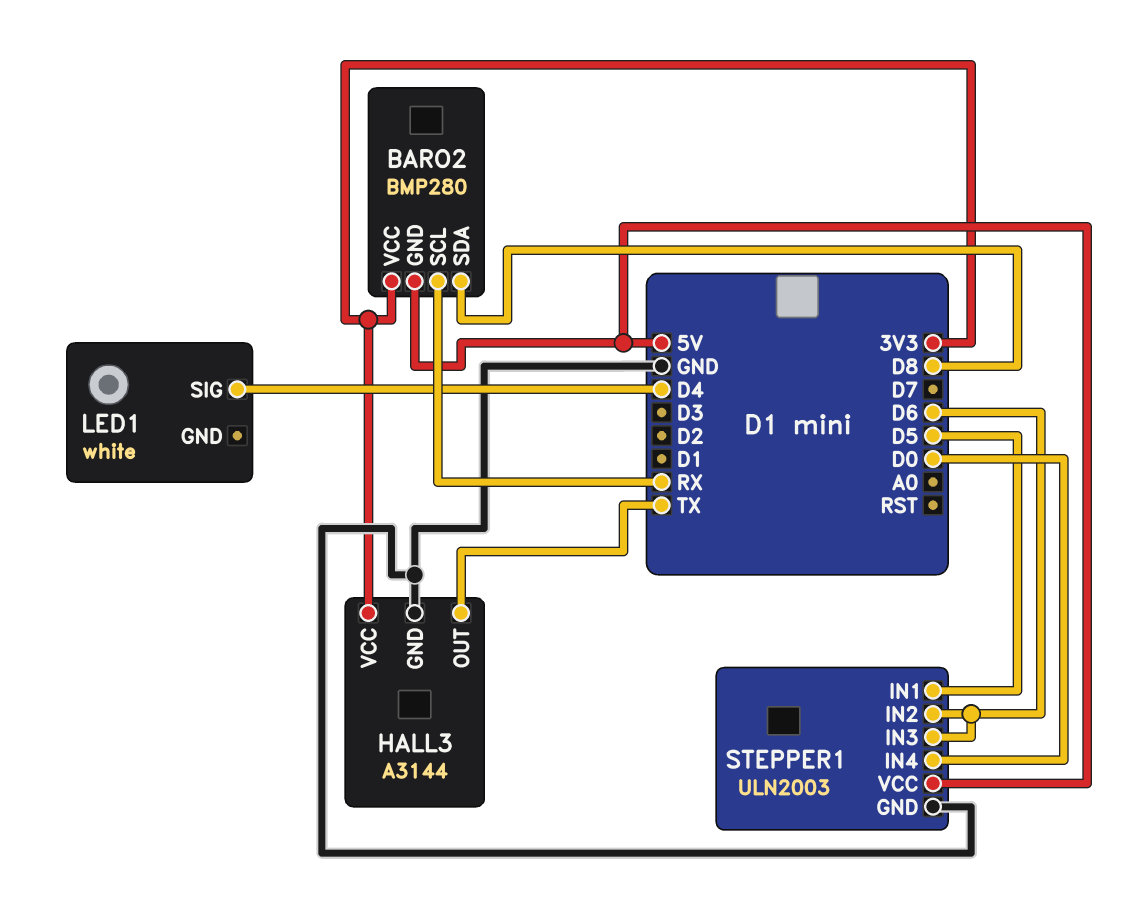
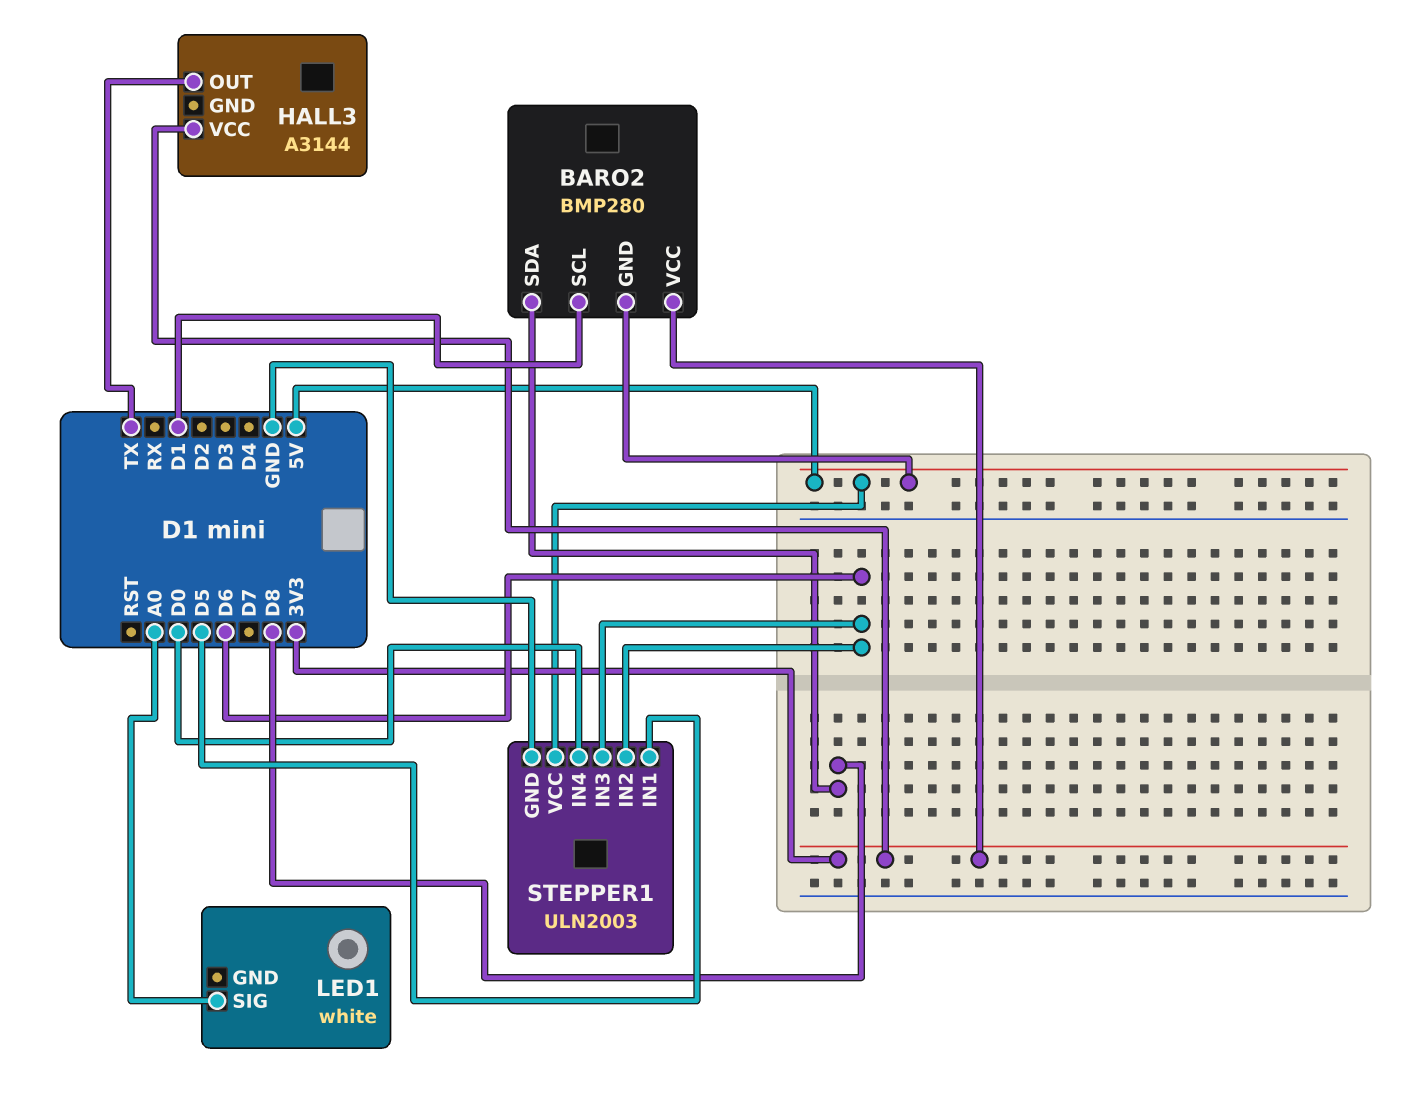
BARO2 pin SCL: RX -> D1
HALL3 pin GND: GND -> none
LED1 pin SIG: D4 -> A0

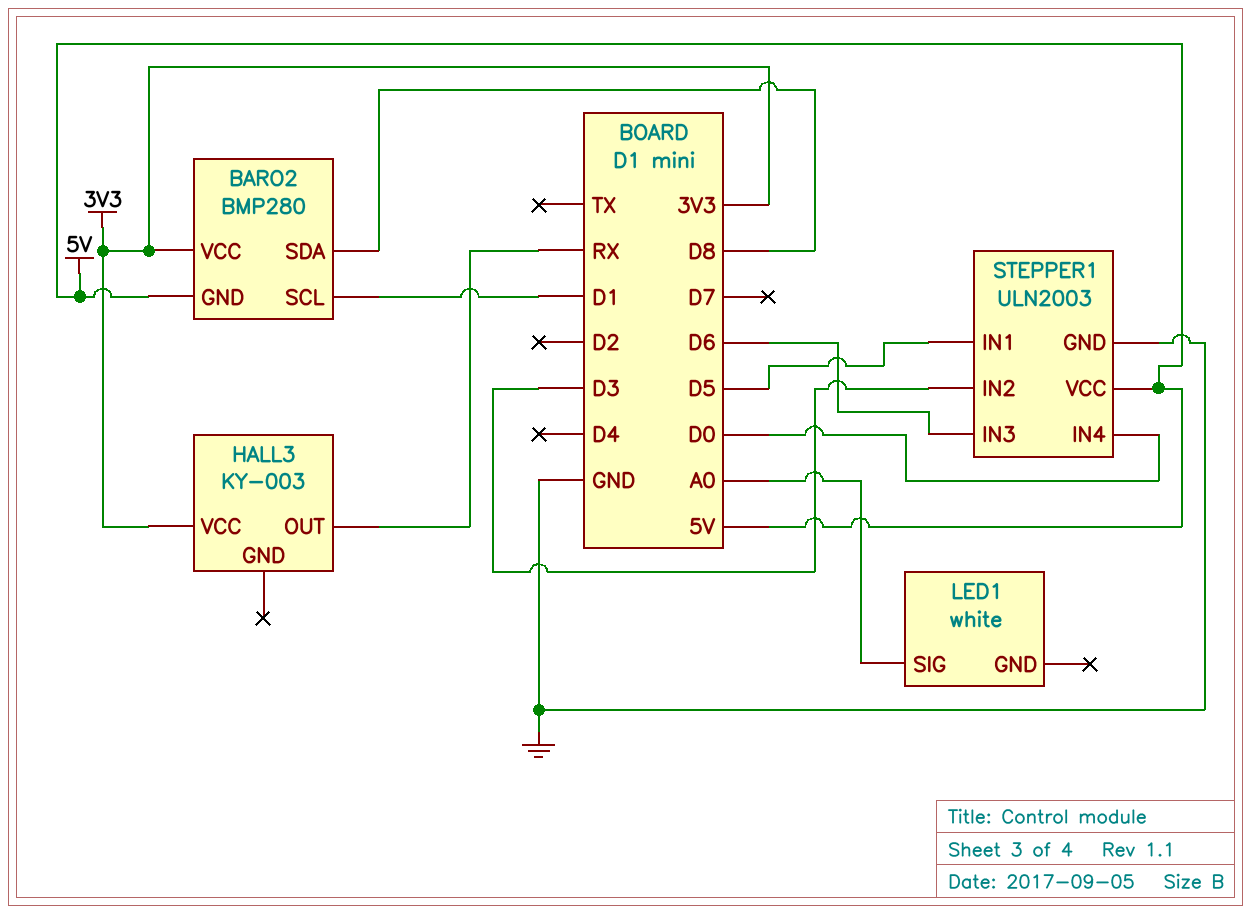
HALL3: A3144 -> KY-003
HALL3 pin OUT: TX -> RX
STEPPER1 pin IN2: D6 -> D3

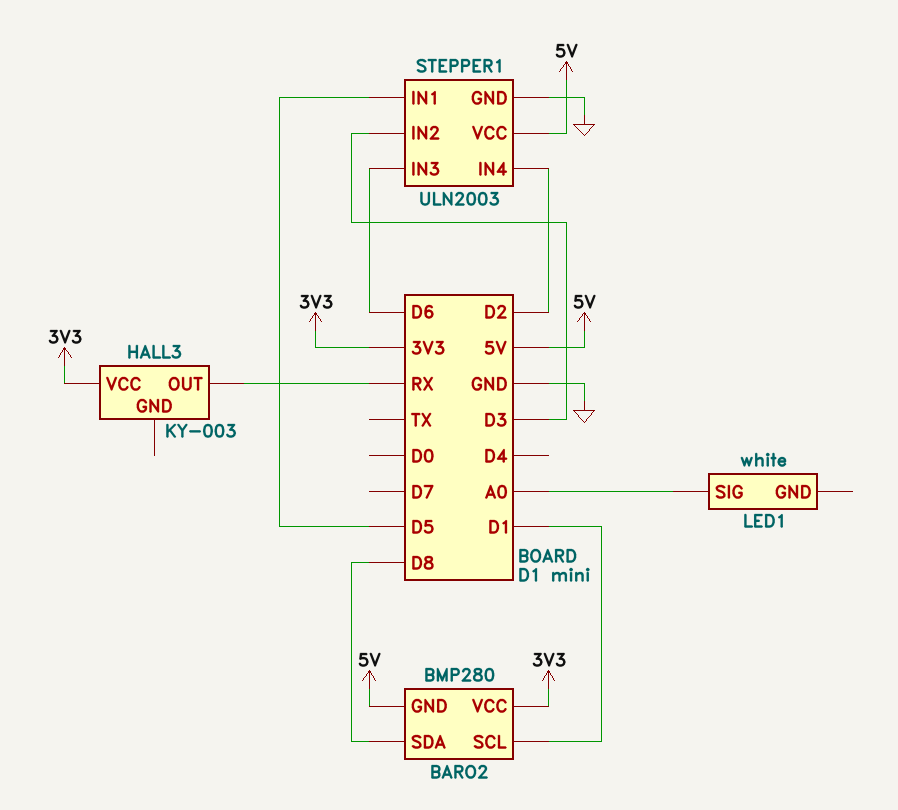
STEPPER1 pin IN4: D0 -> D2

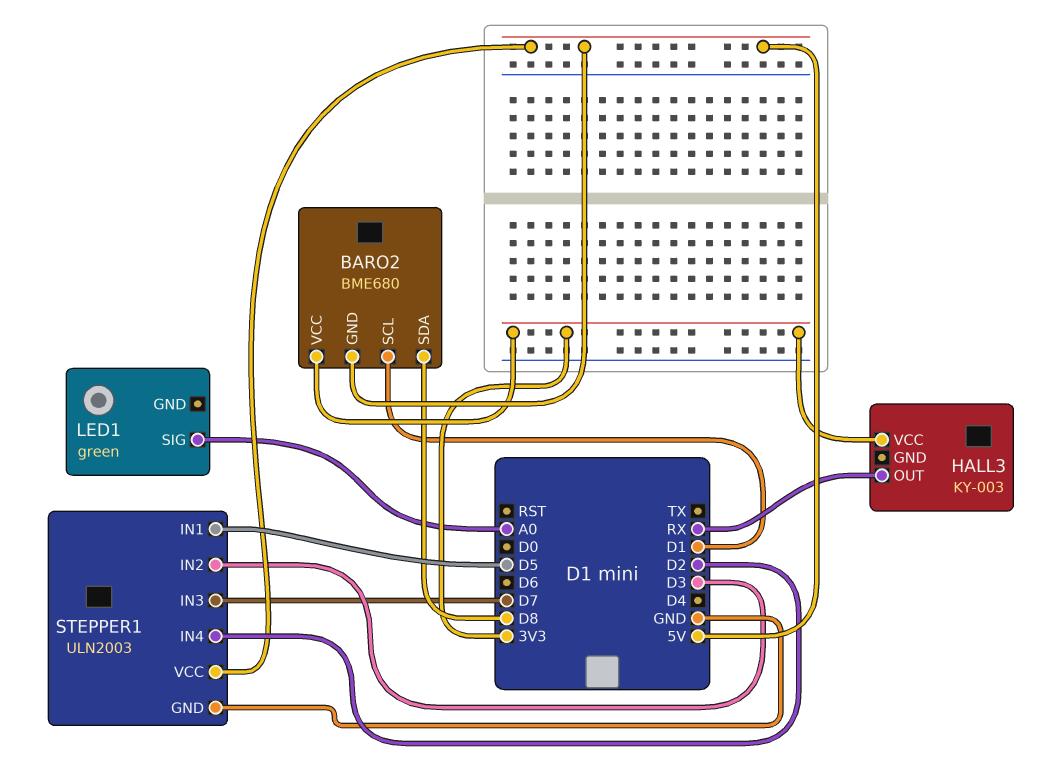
BARO2: BMP280 -> BME680
LED1: white -> green
STEPPER1 pin IN3: D6 -> D7

